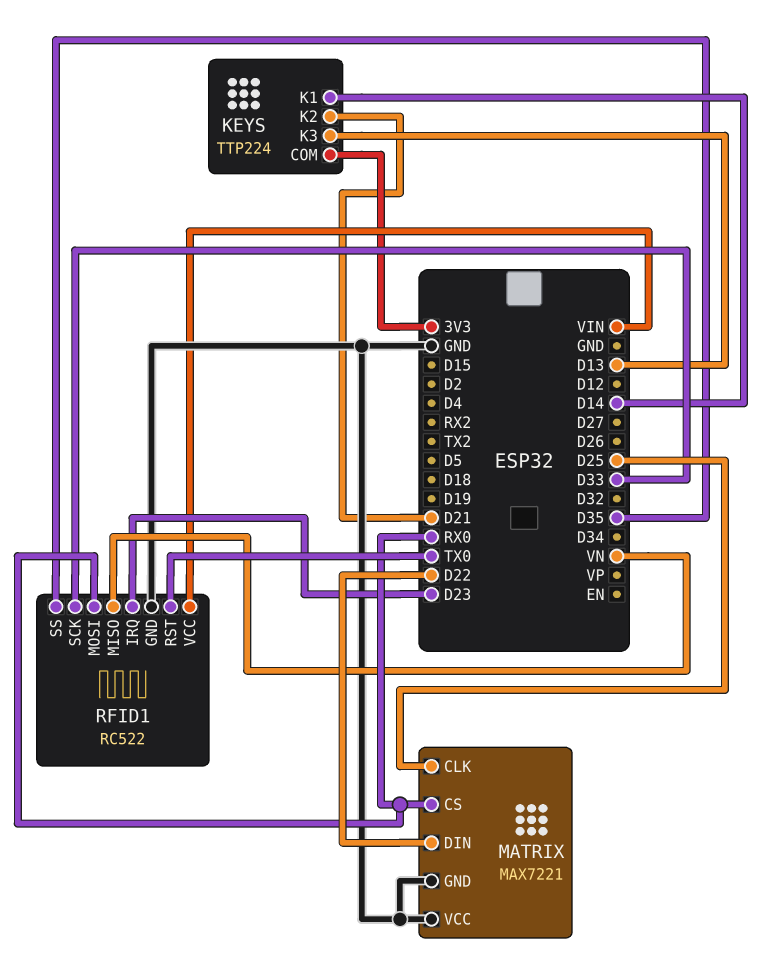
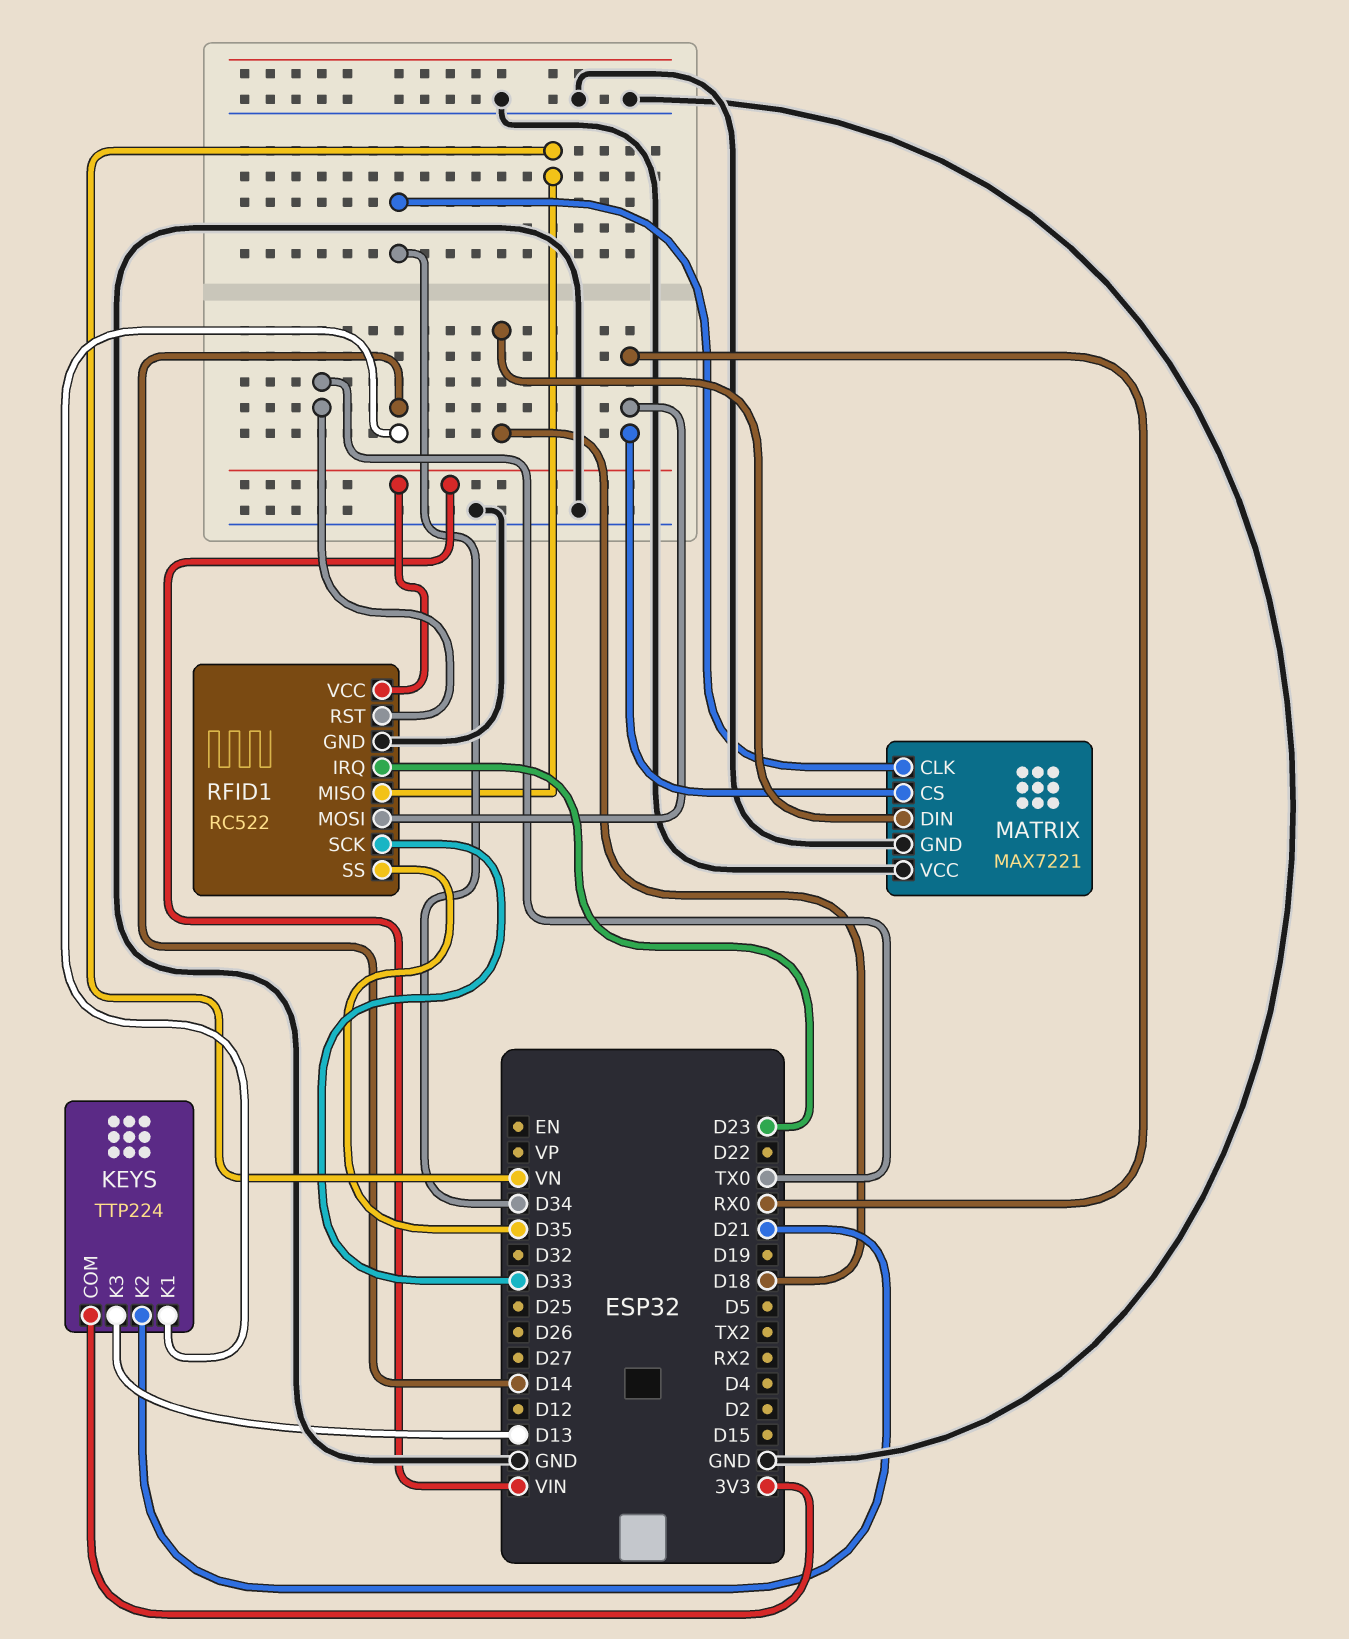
MATRIX pin CLK: D25 -> D34
MATRIX pin DIN: D22 -> D18

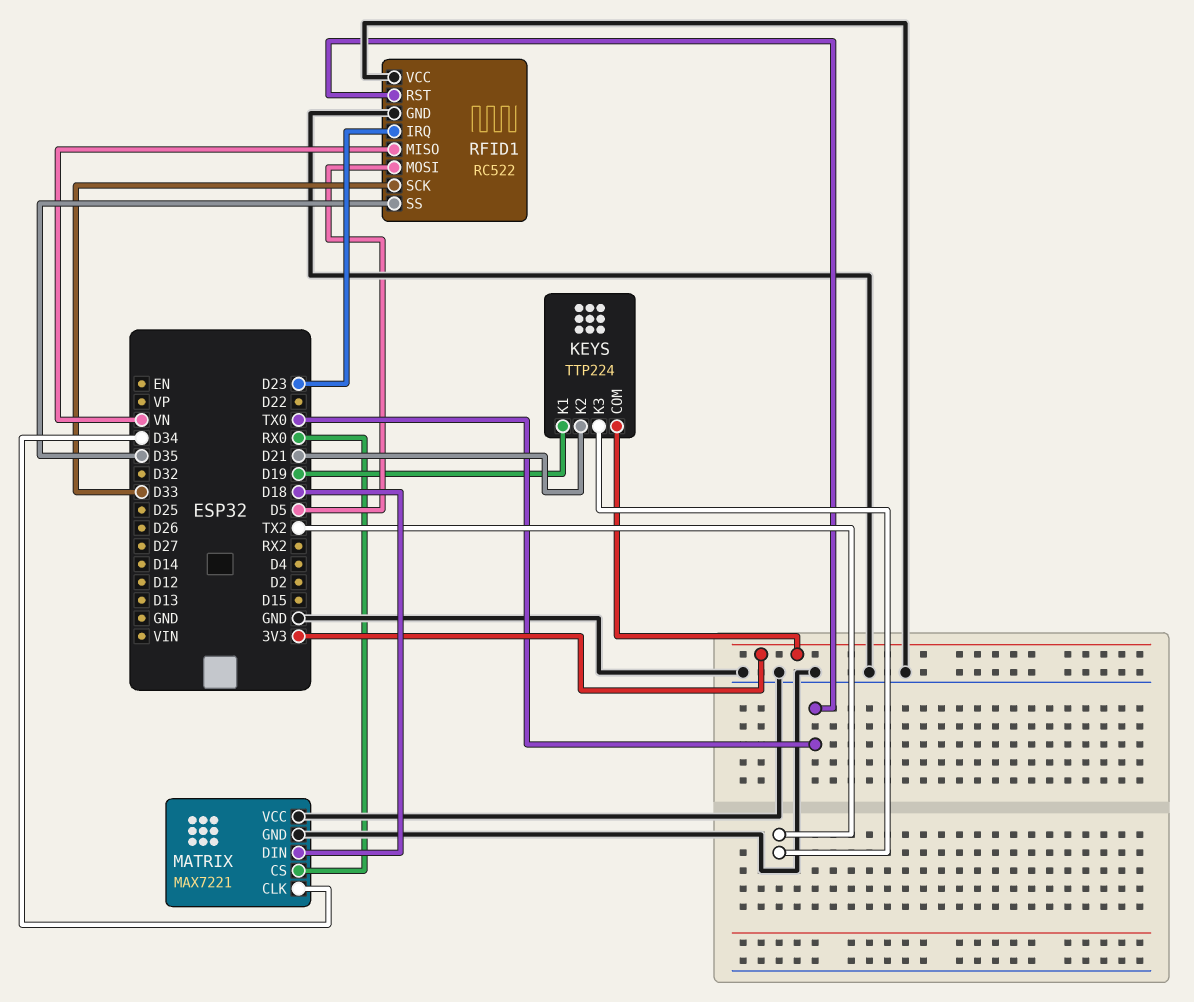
KEYS pin K1: D14 -> D19
KEYS pin K3: D13 -> TX2
RFID1 pin MOSI: RX0 -> D5
RFID1 pin VCC: VIN -> GND

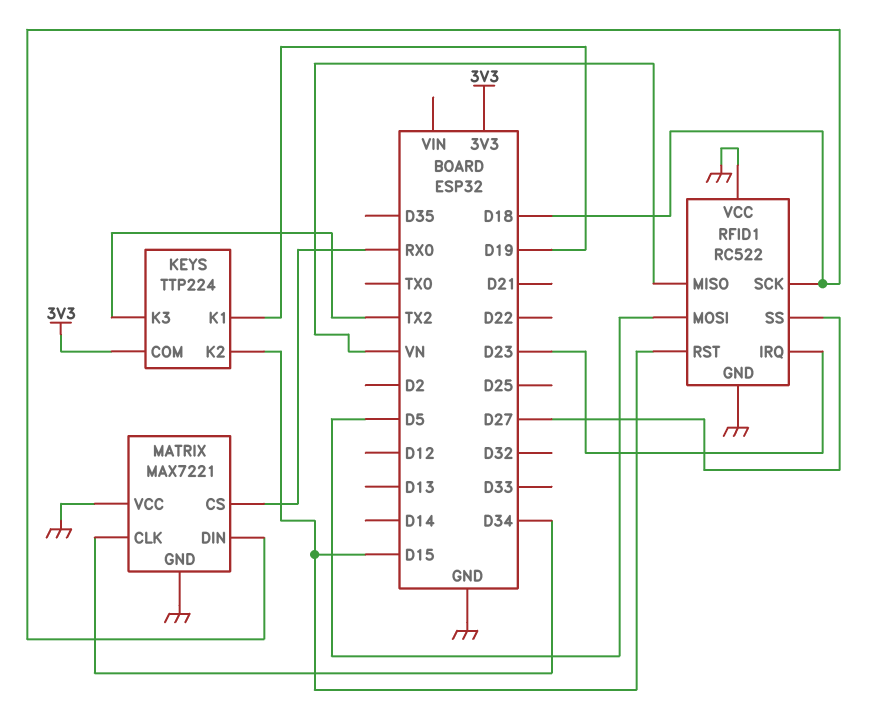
KEYS pin K2: D21 -> D15
RFID1 pin RST: TX0 -> D15
RFID1 pin SCK: D33 -> D18
RFID1 pin SS: D35 -> D27

